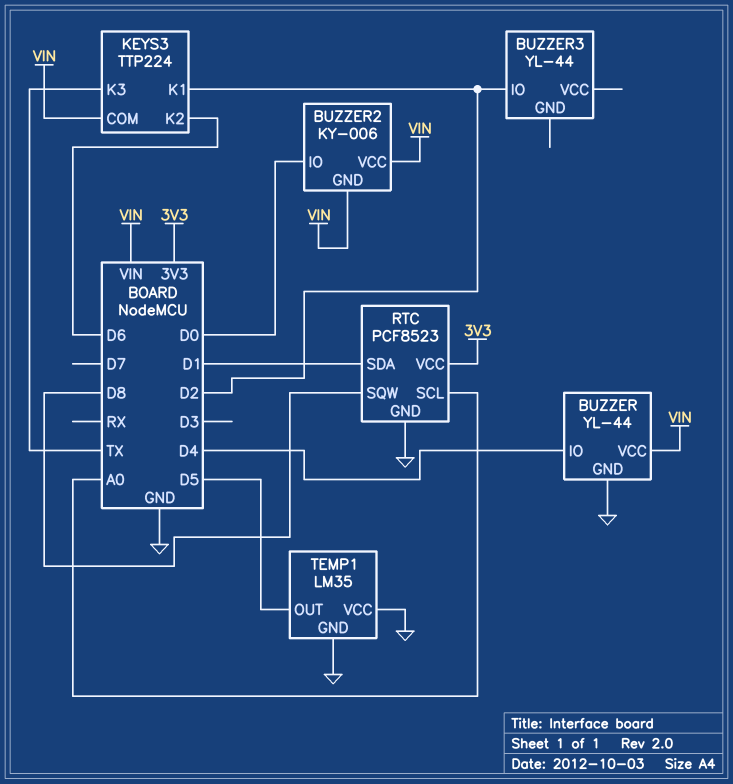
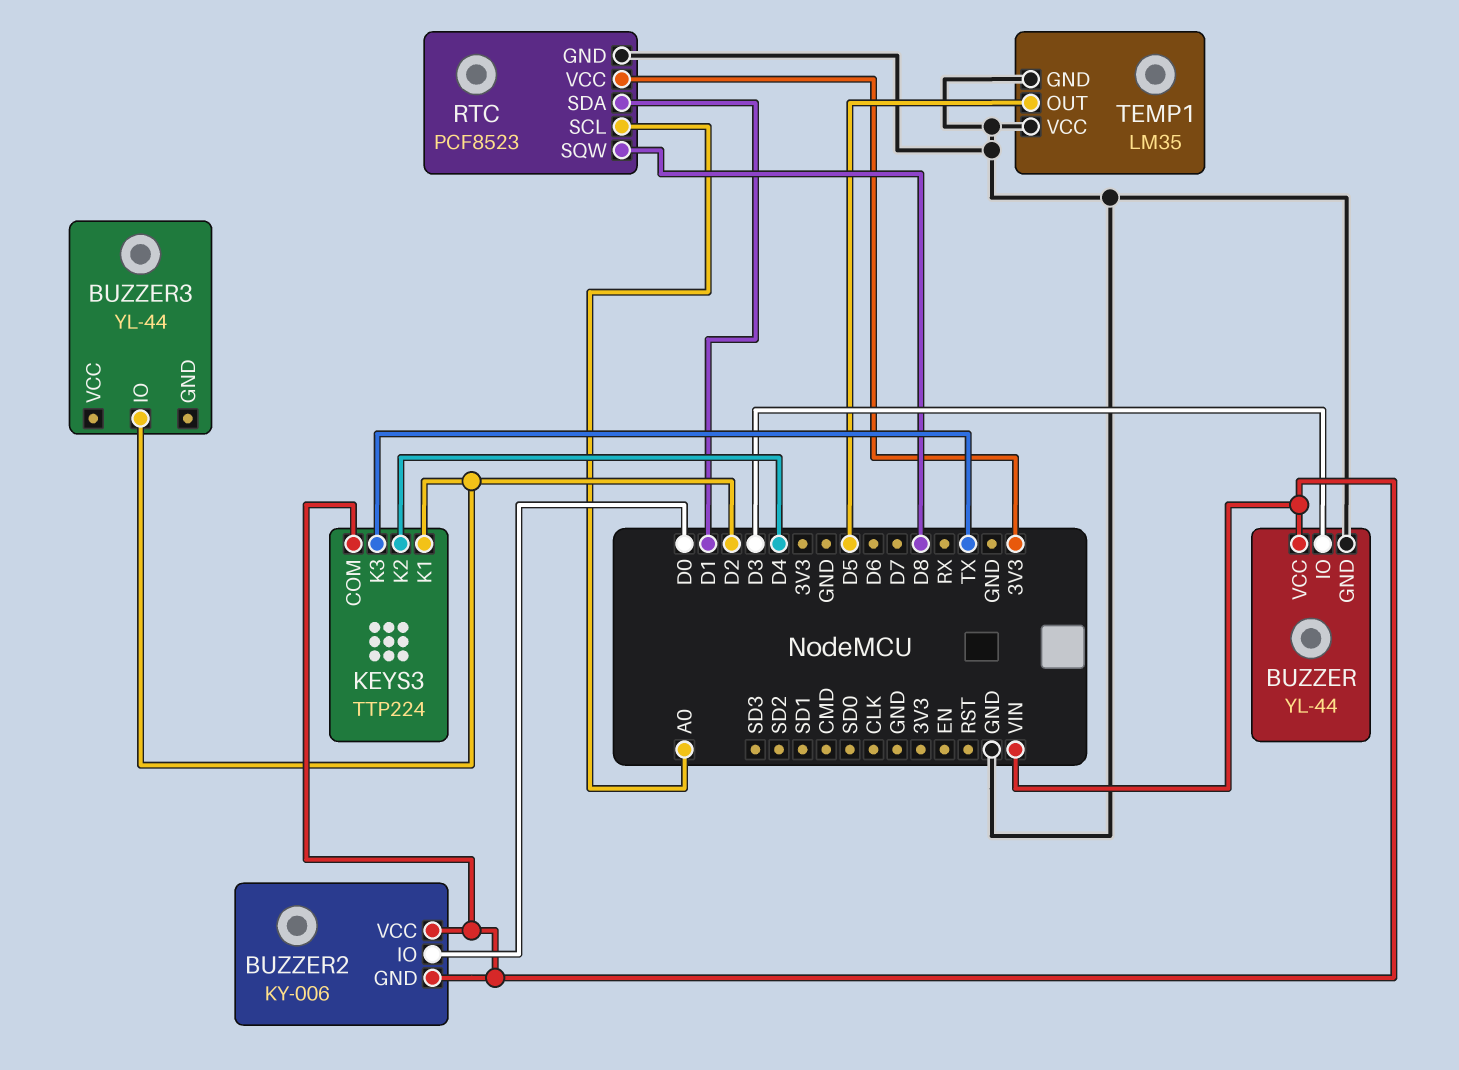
BUZZER pin IO: D4 -> D3
KEYS3 pin K2: D6 -> D4

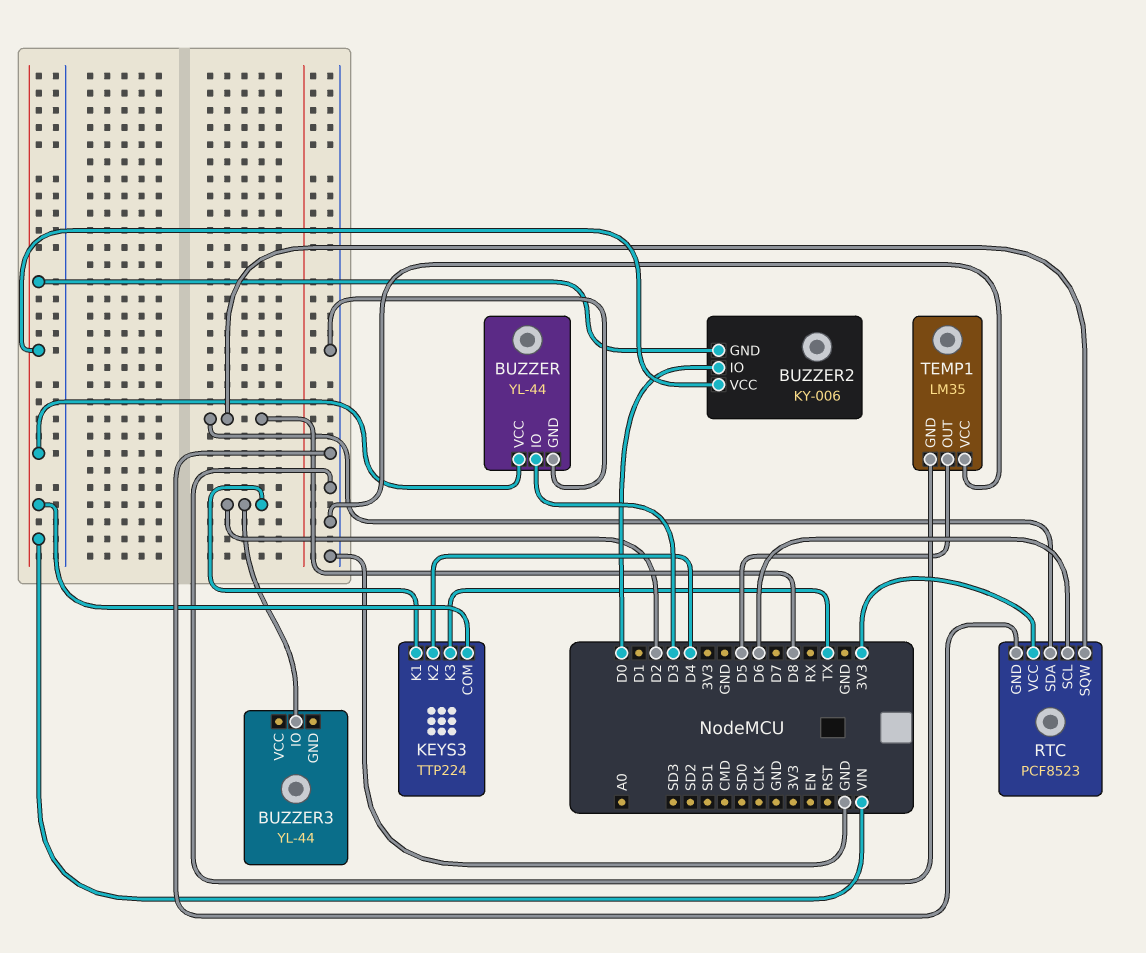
RTC pin SCL: A0 -> D6
RTC pin SDA: D1 -> D8

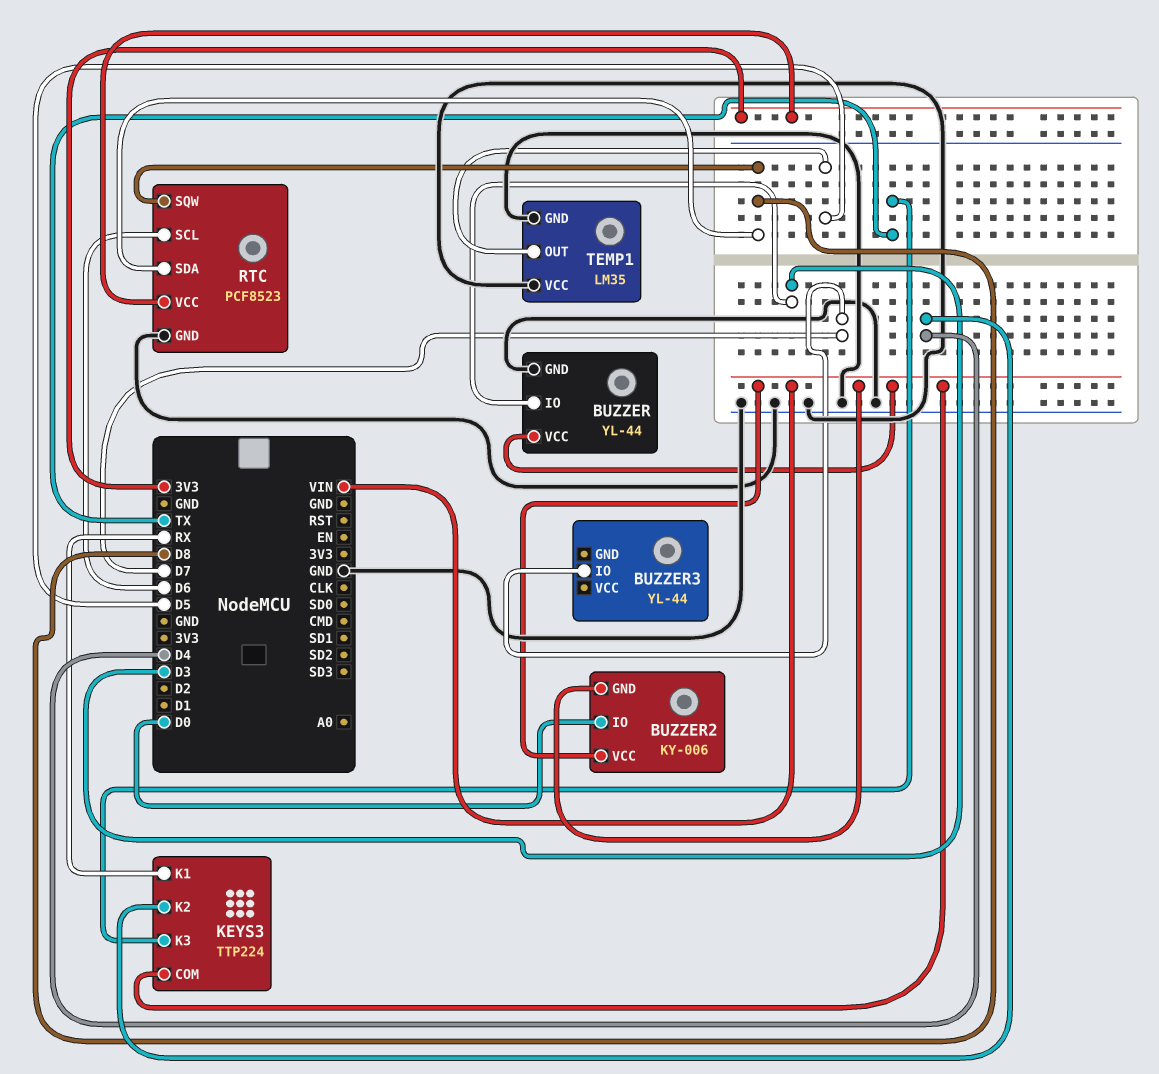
BUZZER3 pin IO: D2 -> D7
KEYS3 pin K1: D2 -> RX

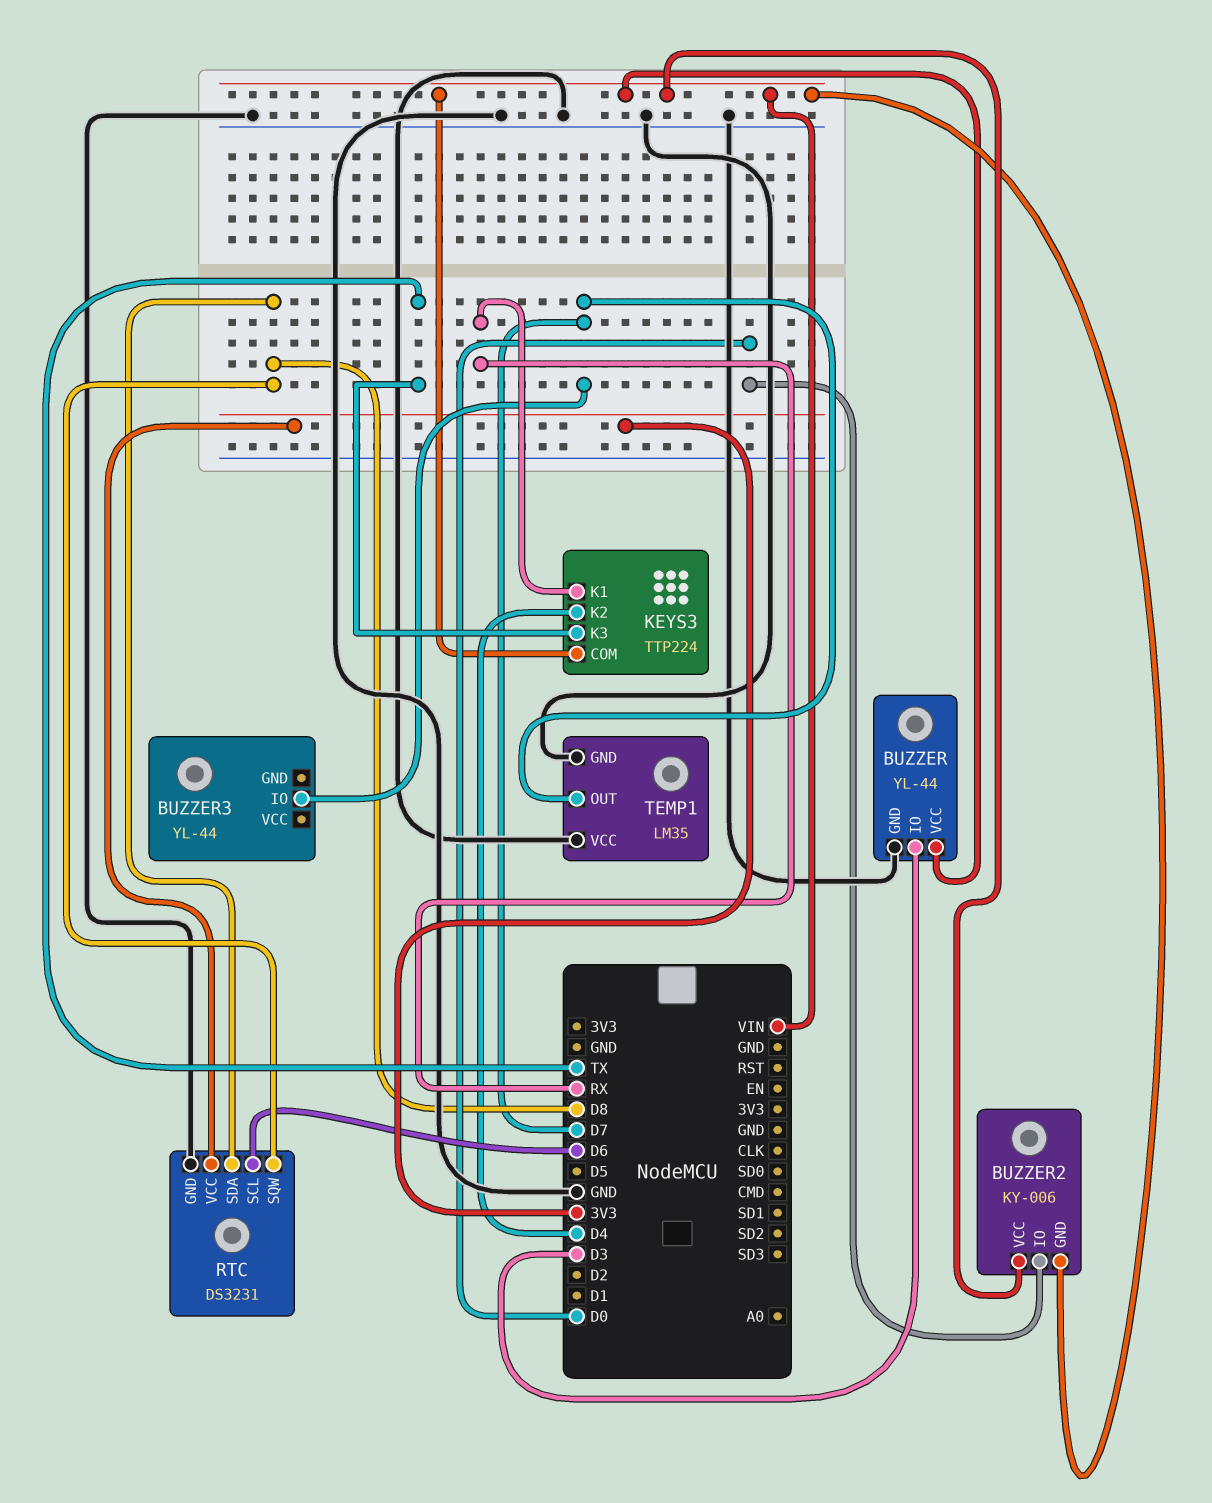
RTC: PCF8523 -> DS3231
TEMP1 pin OUT: D5 -> D7

